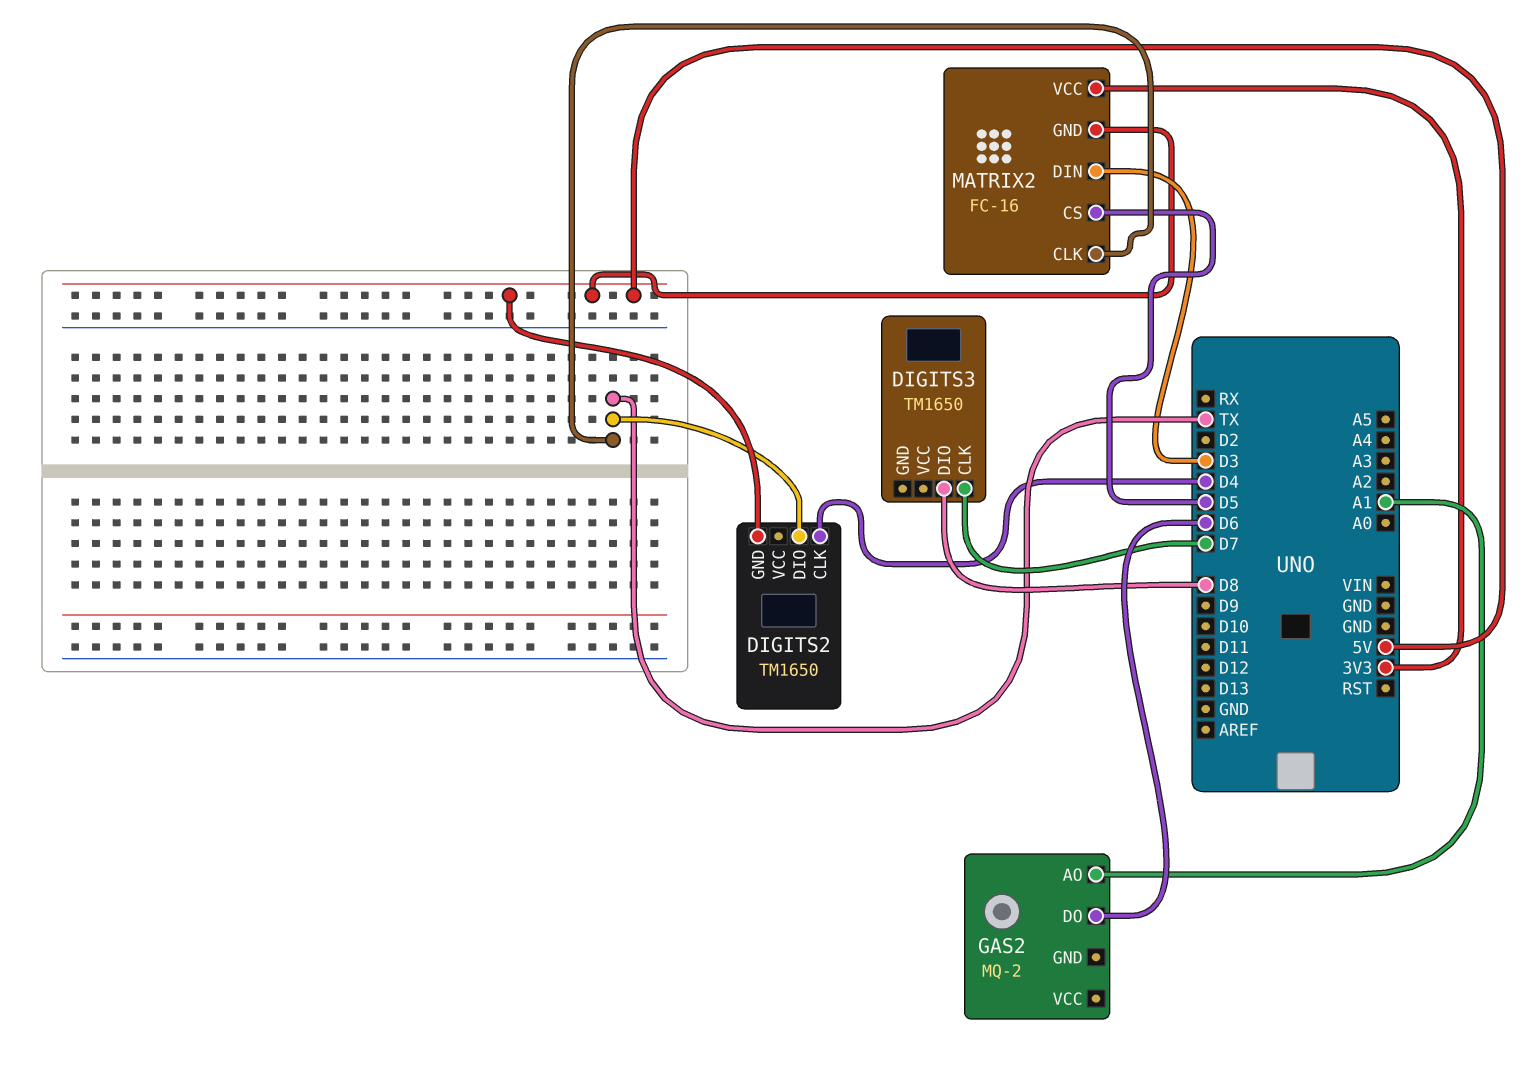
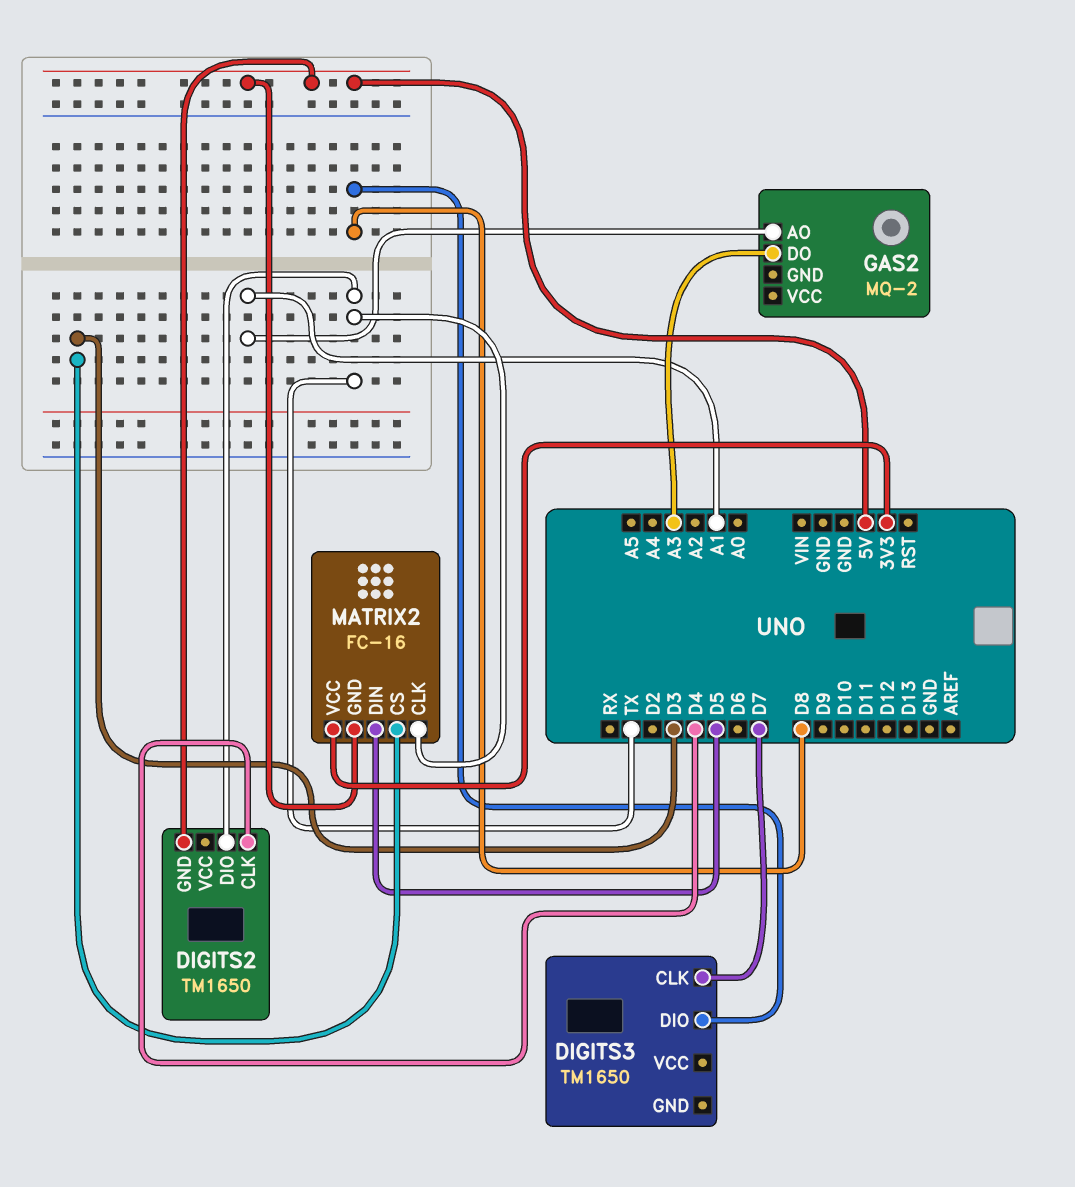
GAS2 pin DO: D6 -> A3
MATRIX2 pin CS: D5 -> D3
MATRIX2 pin DIN: D3 -> D5

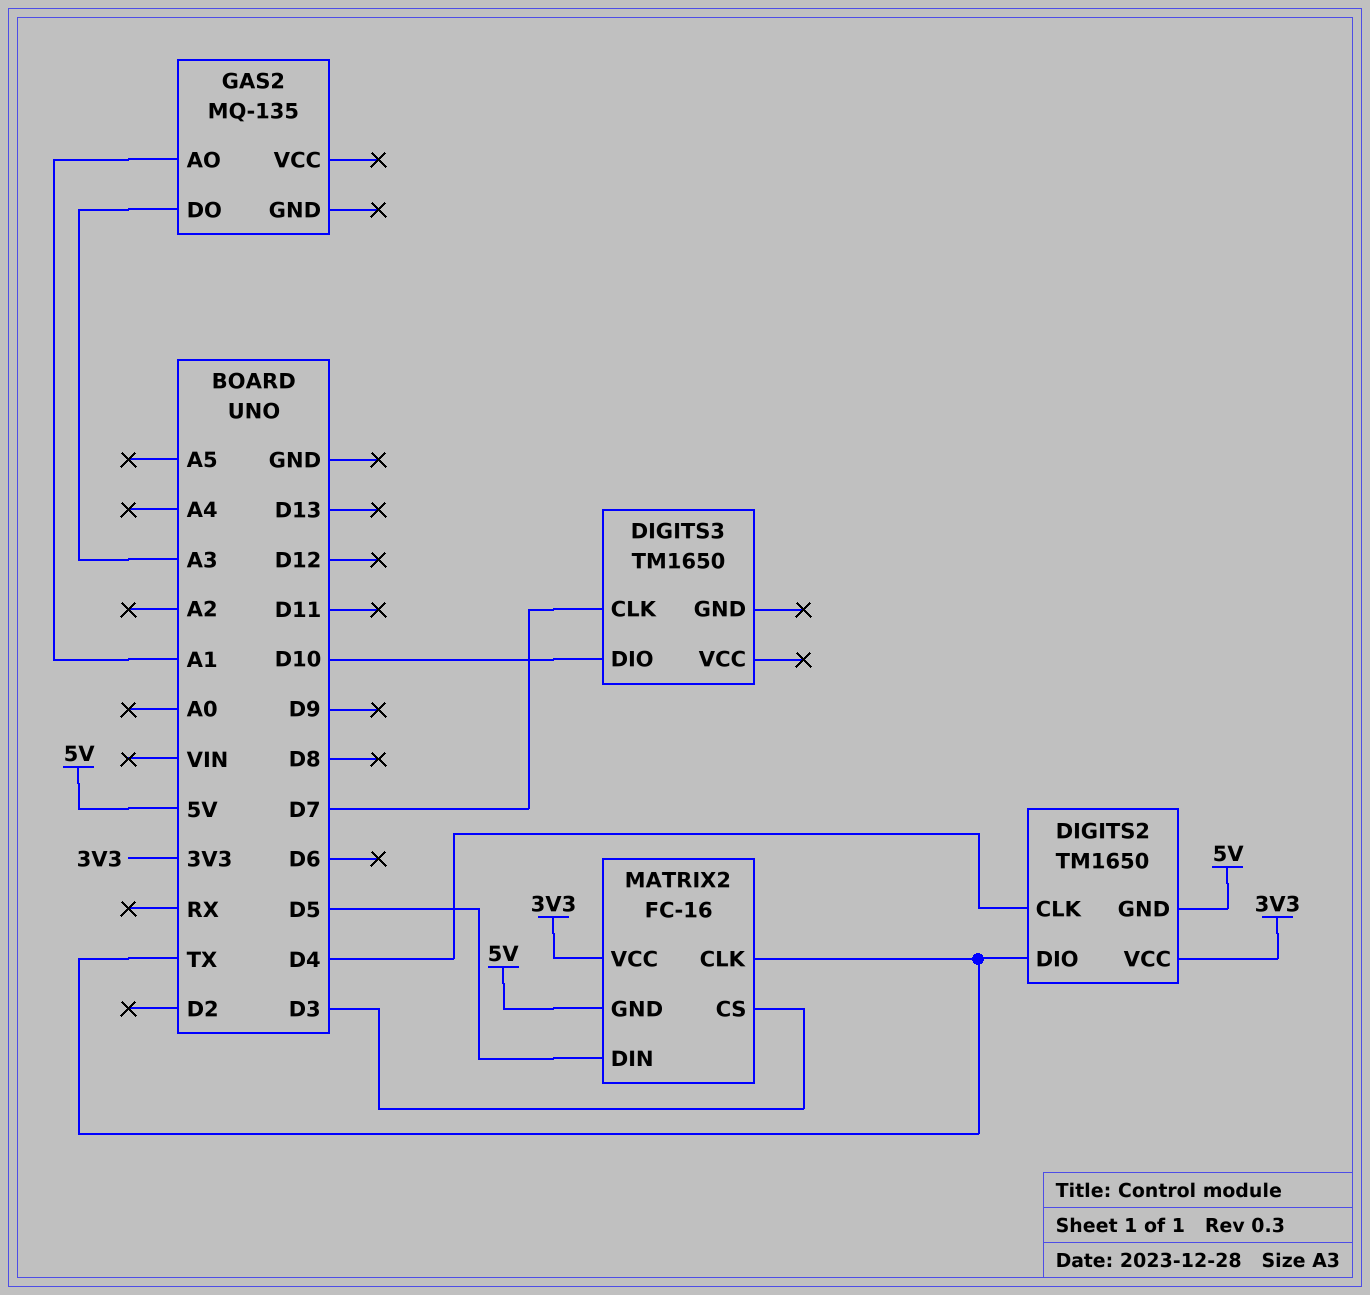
DIGITS2 pin VCC: none -> 3V3
DIGITS3 pin DIO: D8 -> D10
GAS2: MQ-2 -> MQ-135

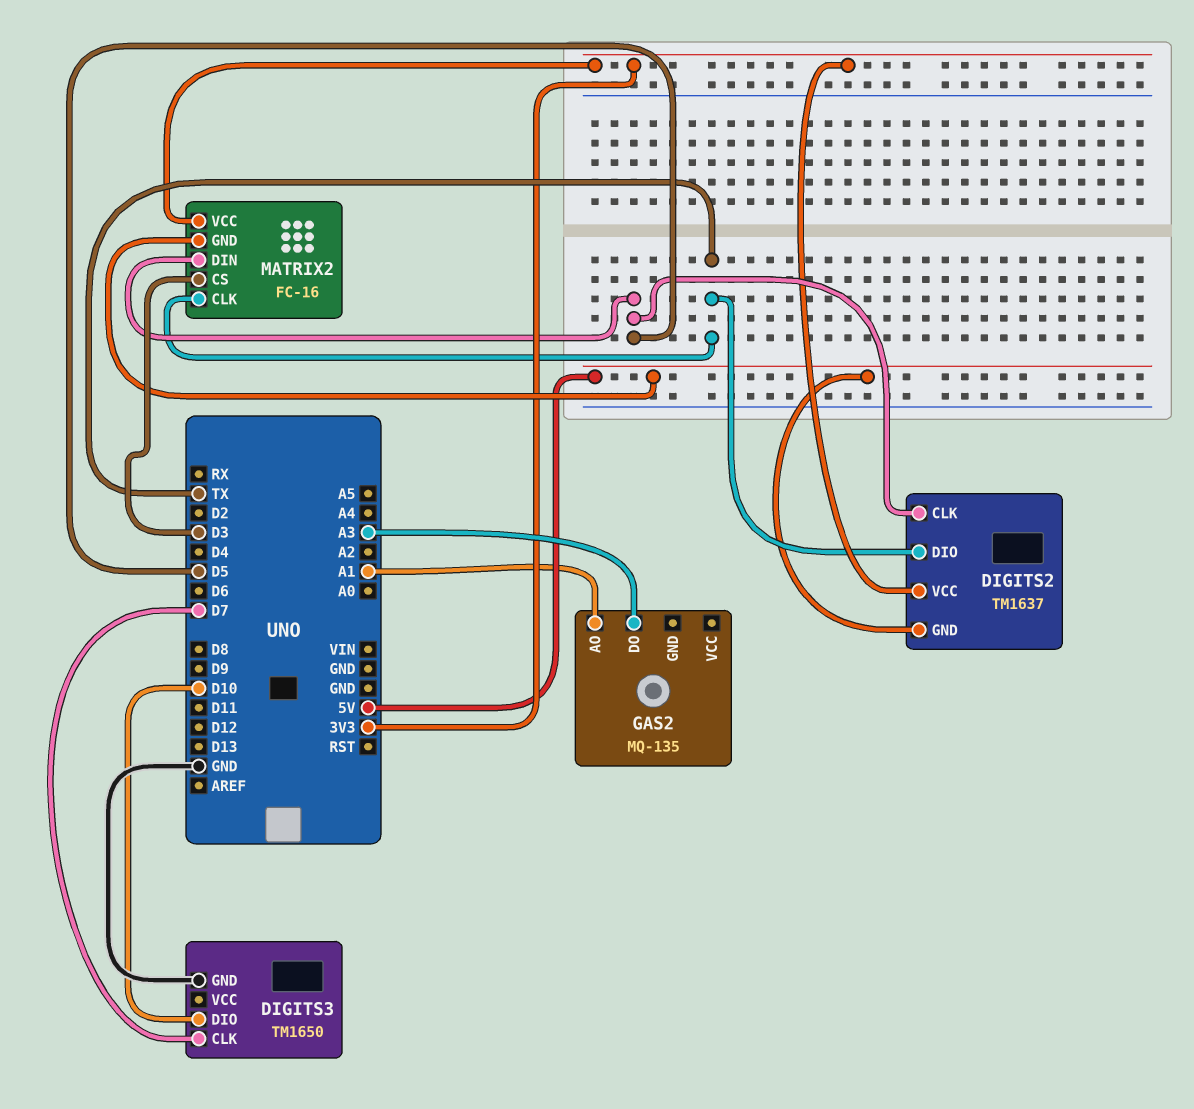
DIGITS2: TM1650 -> TM1637
DIGITS2 pin CLK: D4 -> D5
DIGITS3 pin GND: none -> GND

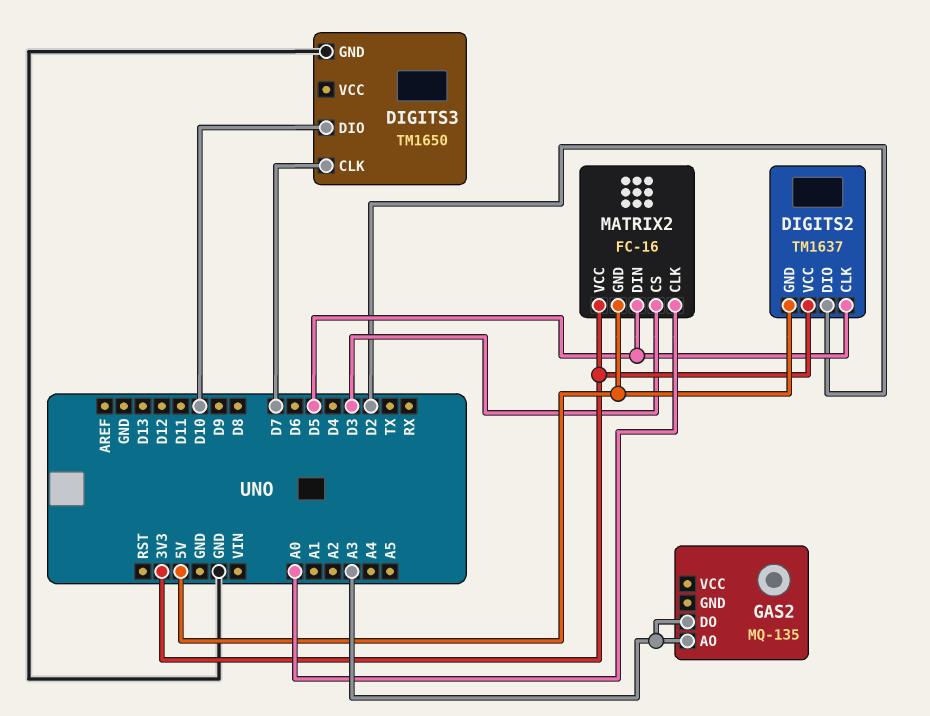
DIGITS2 pin DIO: TX -> D2
GAS2 pin AO: A1 -> A3
MATRIX2 pin CLK: TX -> A0

